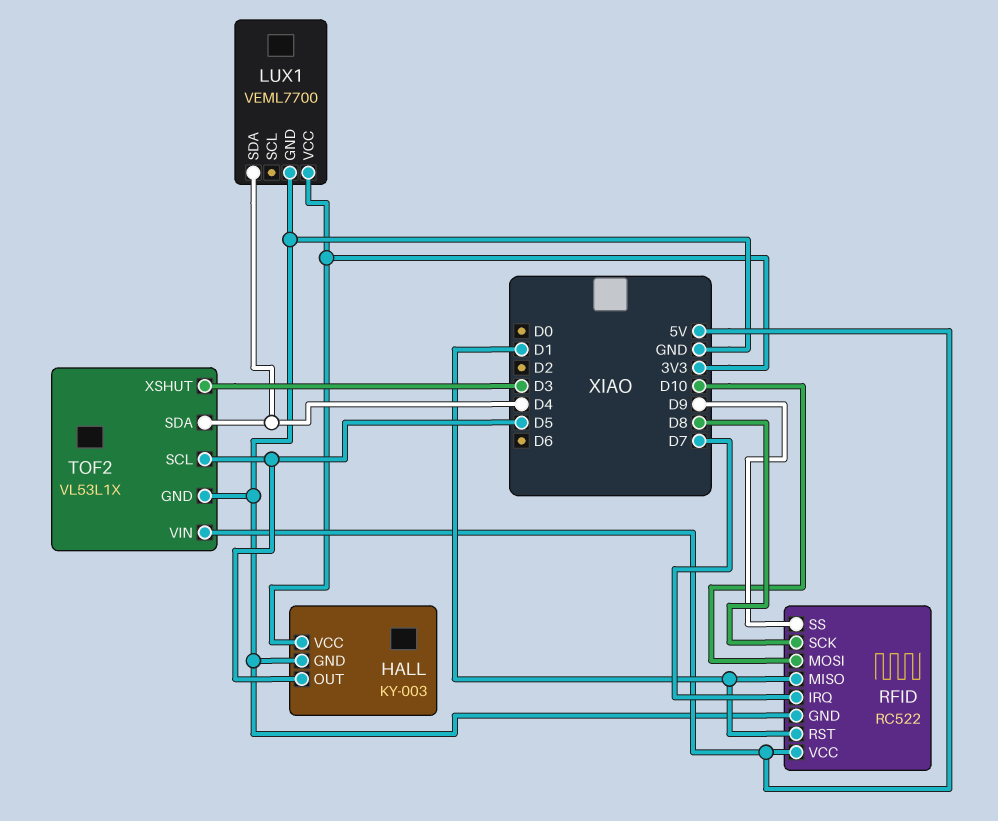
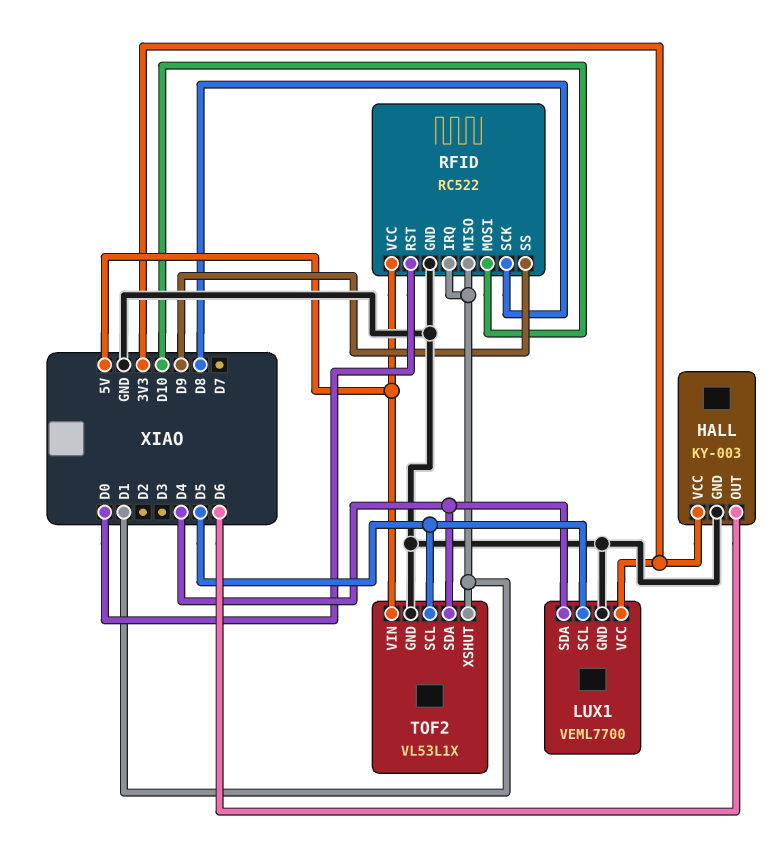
HALL pin OUT: D5 -> D6
LUX1 pin SCL: none -> D5
RFID pin IRQ: D7 -> D1
RFID pin RST: D1 -> D0
TOF2 pin XSHUT: D3 -> D1

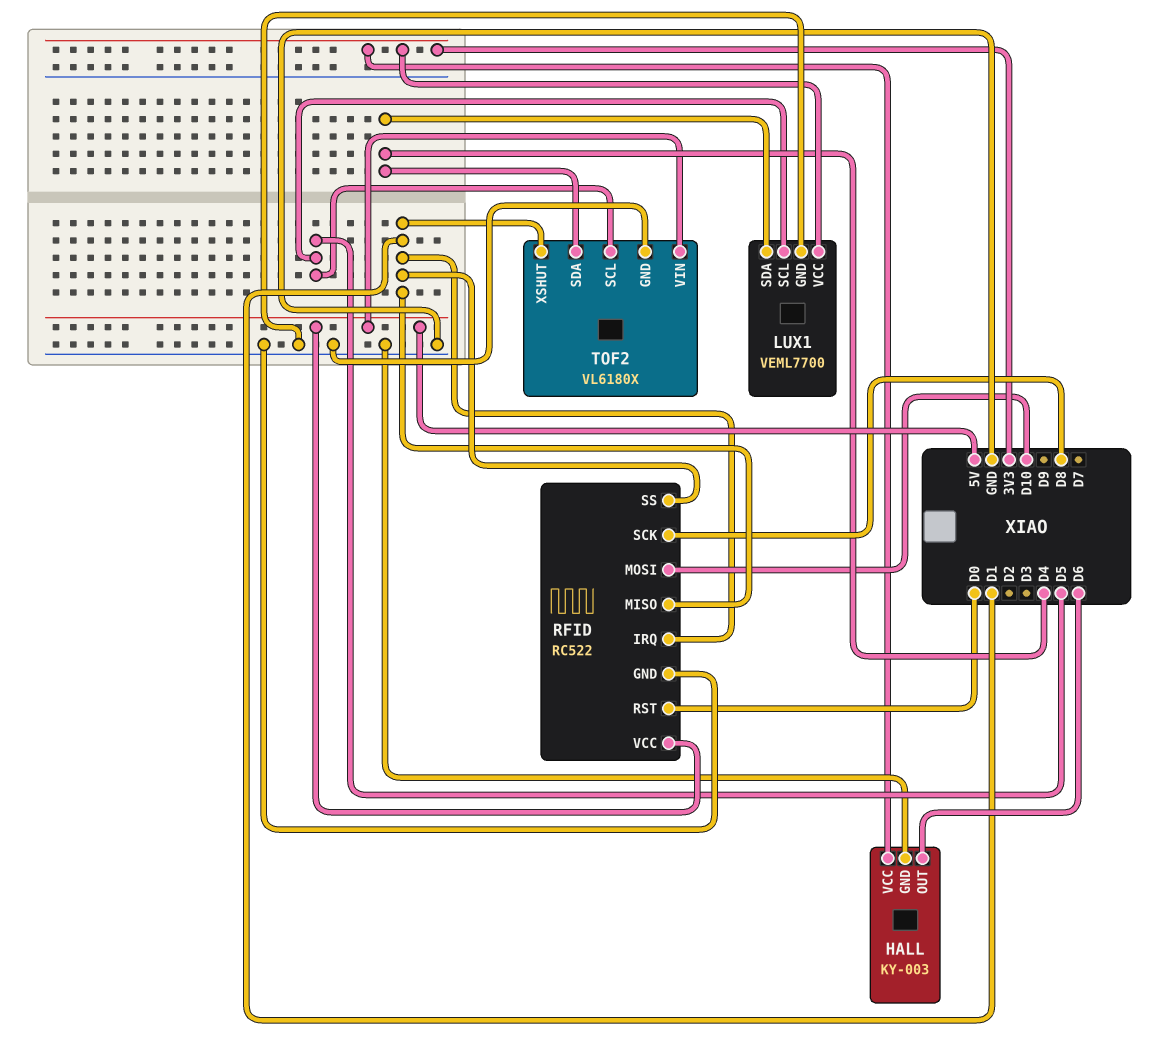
RFID pin SS: D9 -> D1
TOF2: VL53L1X -> VL6180X

